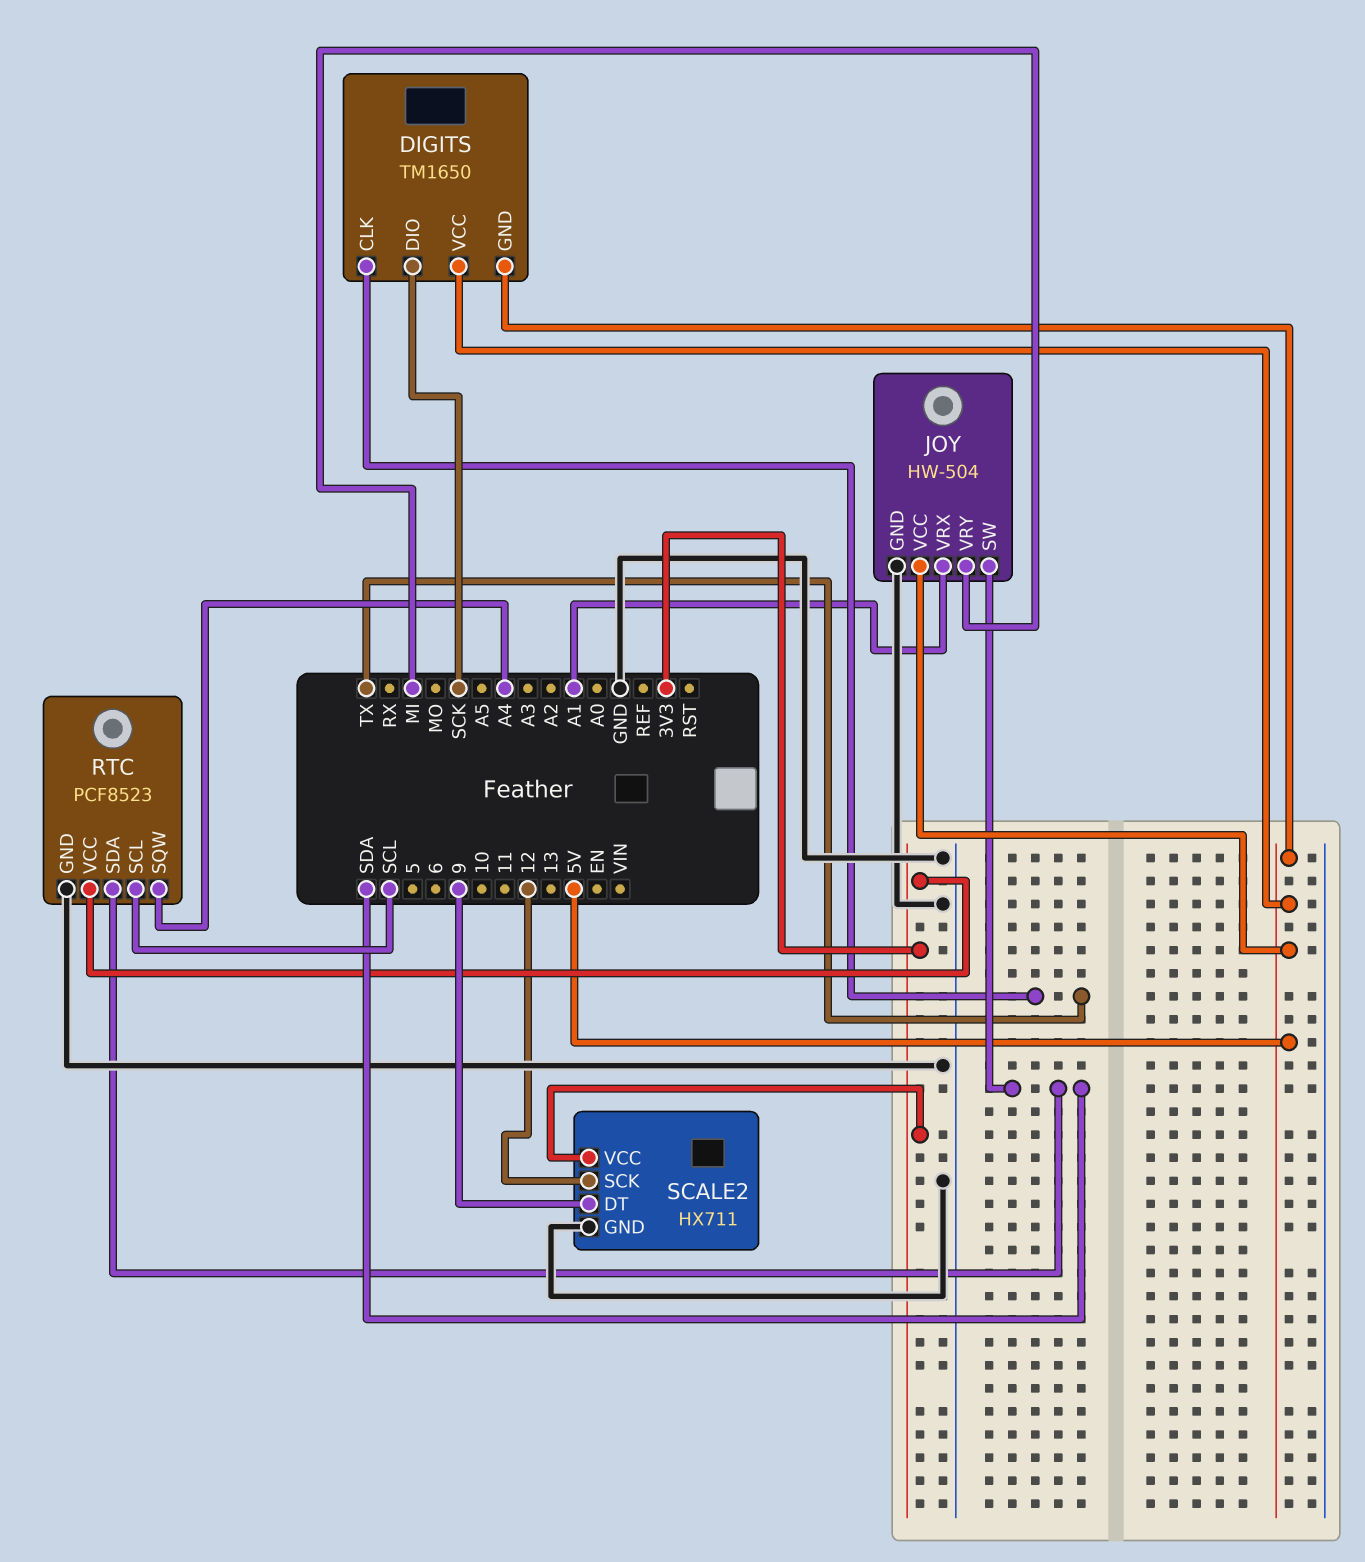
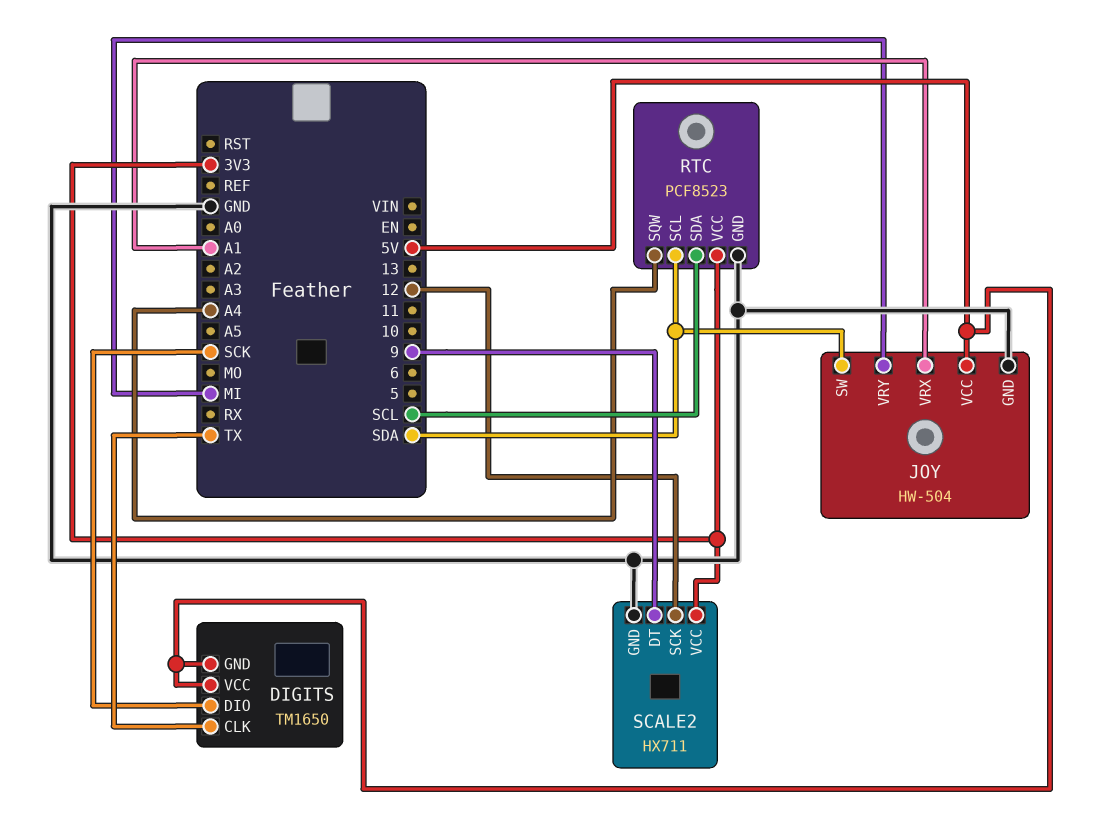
RTC pin SCL: SCL -> SDA
RTC pin SDA: SDA -> SCL

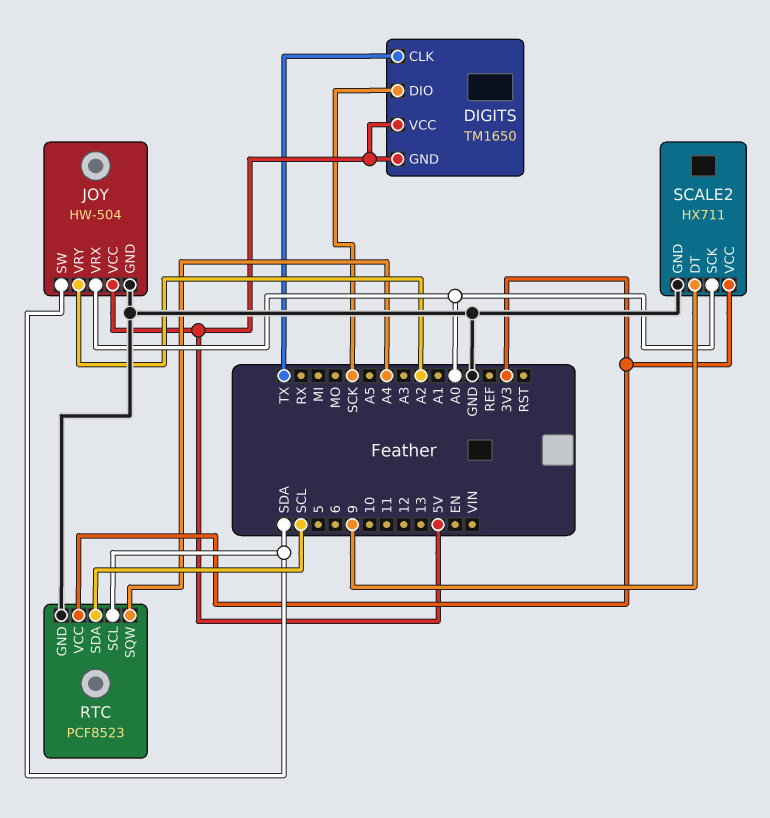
JOY pin VRX: A1 -> A0
JOY pin VRY: MI -> A2
SCALE2 pin SCK: 12 -> A0

